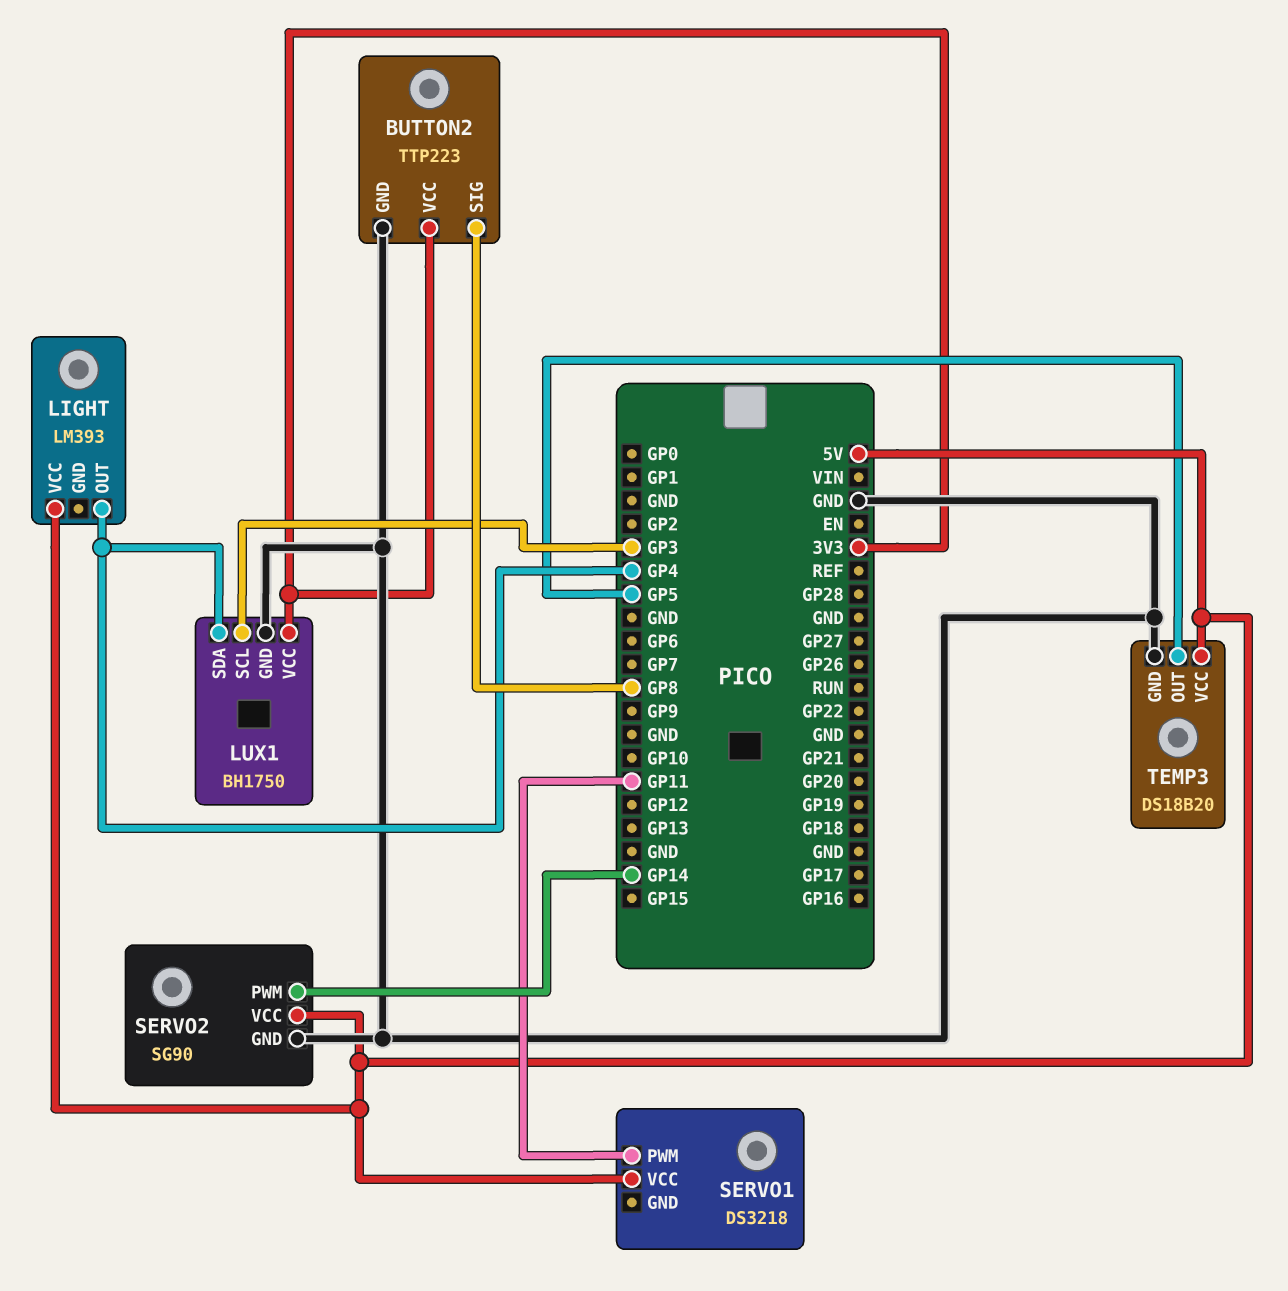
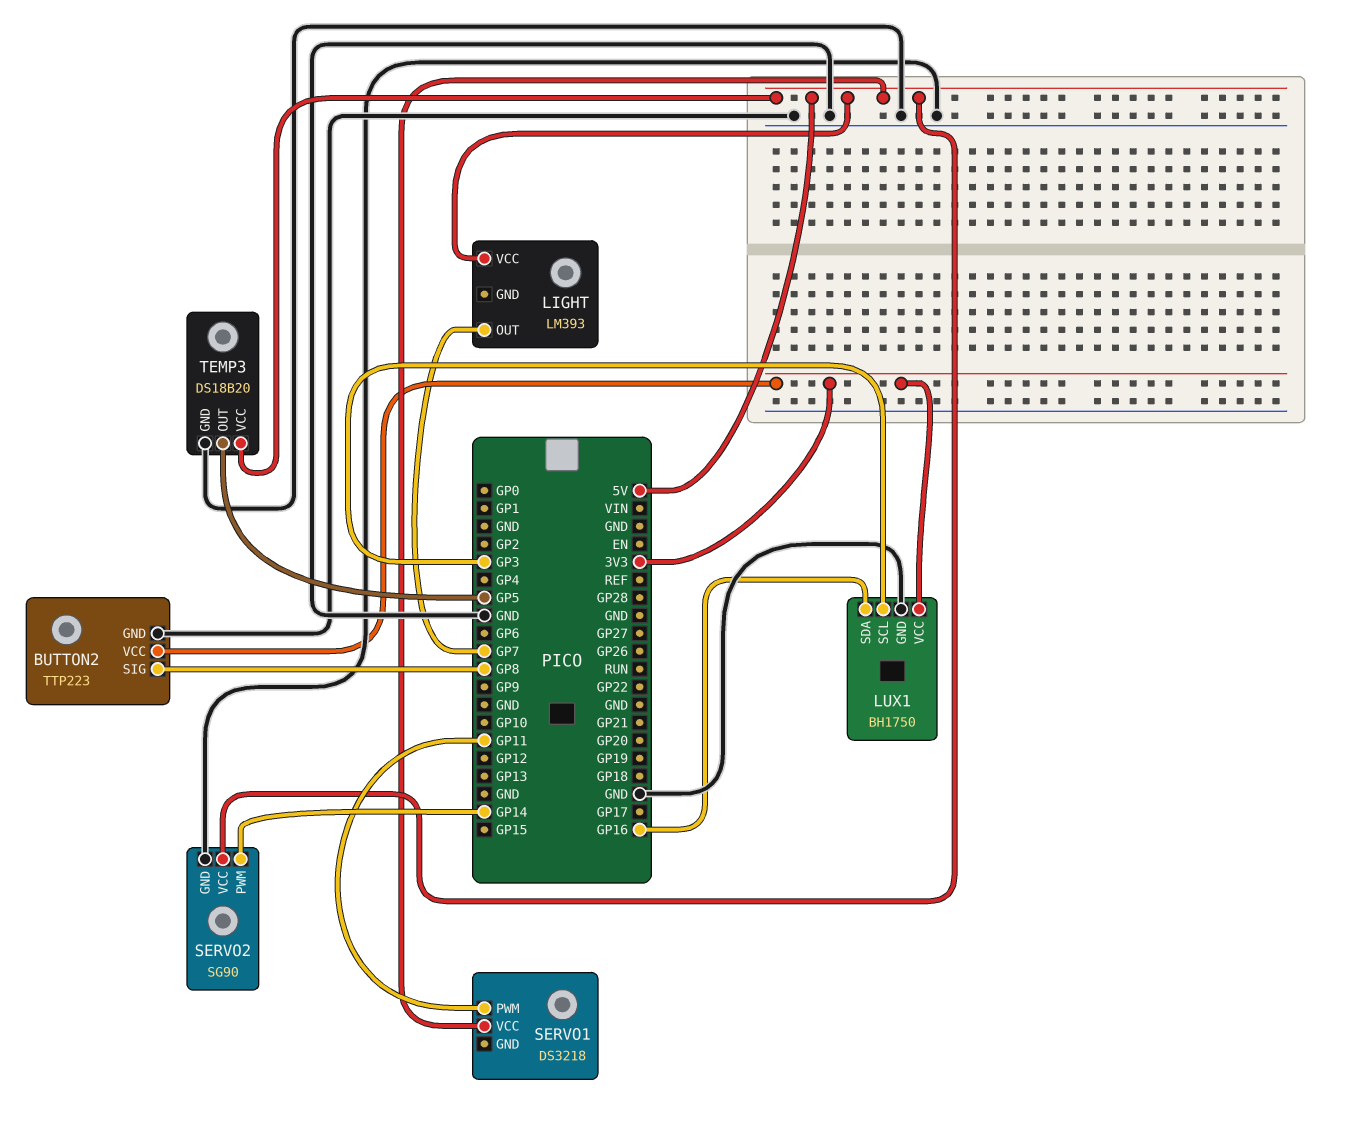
LIGHT pin OUT: GP4 -> GP7
LUX1 pin SDA: GP4 -> GP16

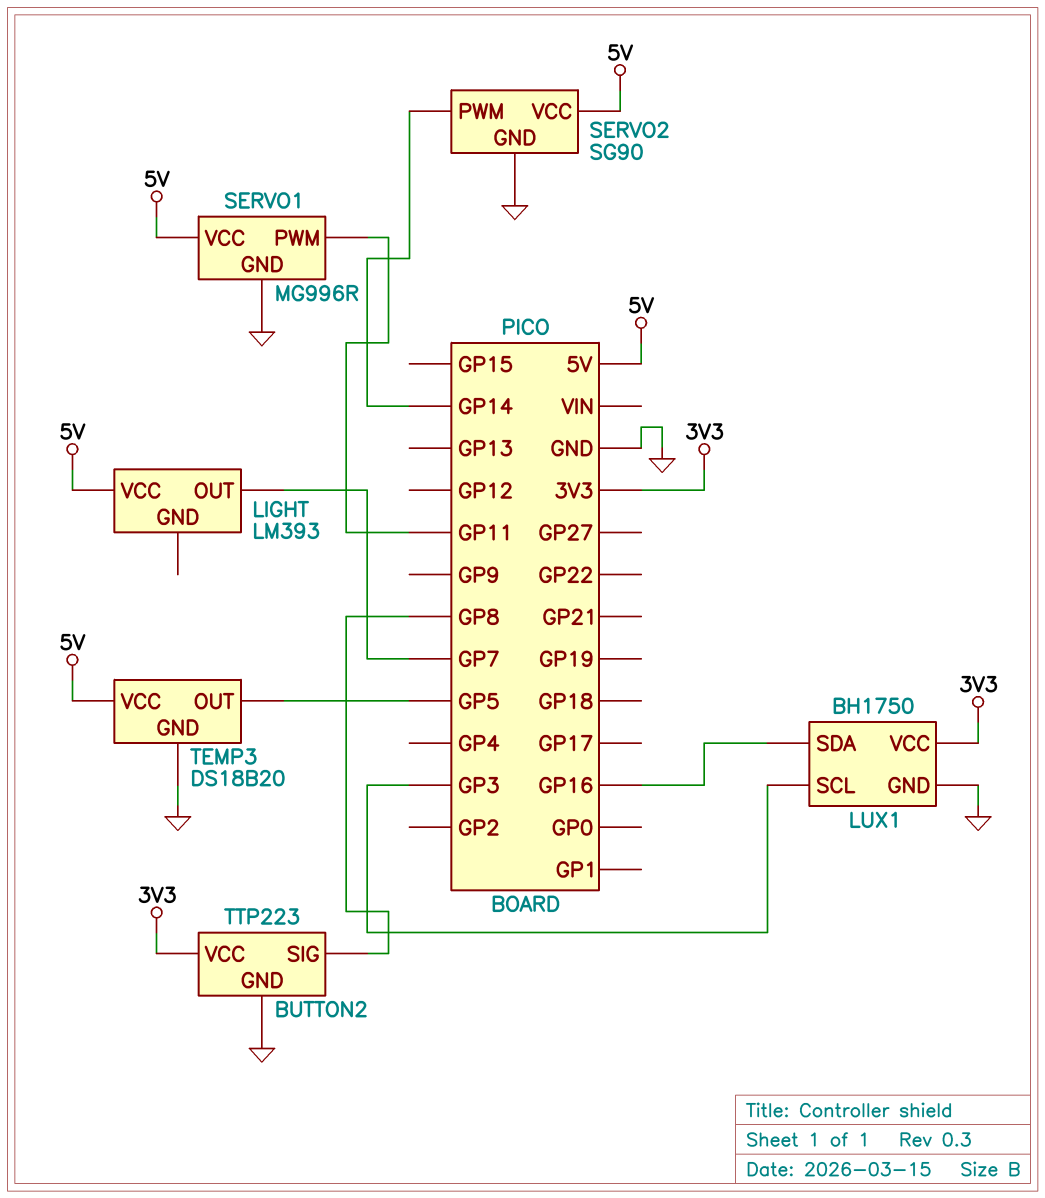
SERVO1: DS3218 -> MG996R
SERVO1 pin GND: none -> GND

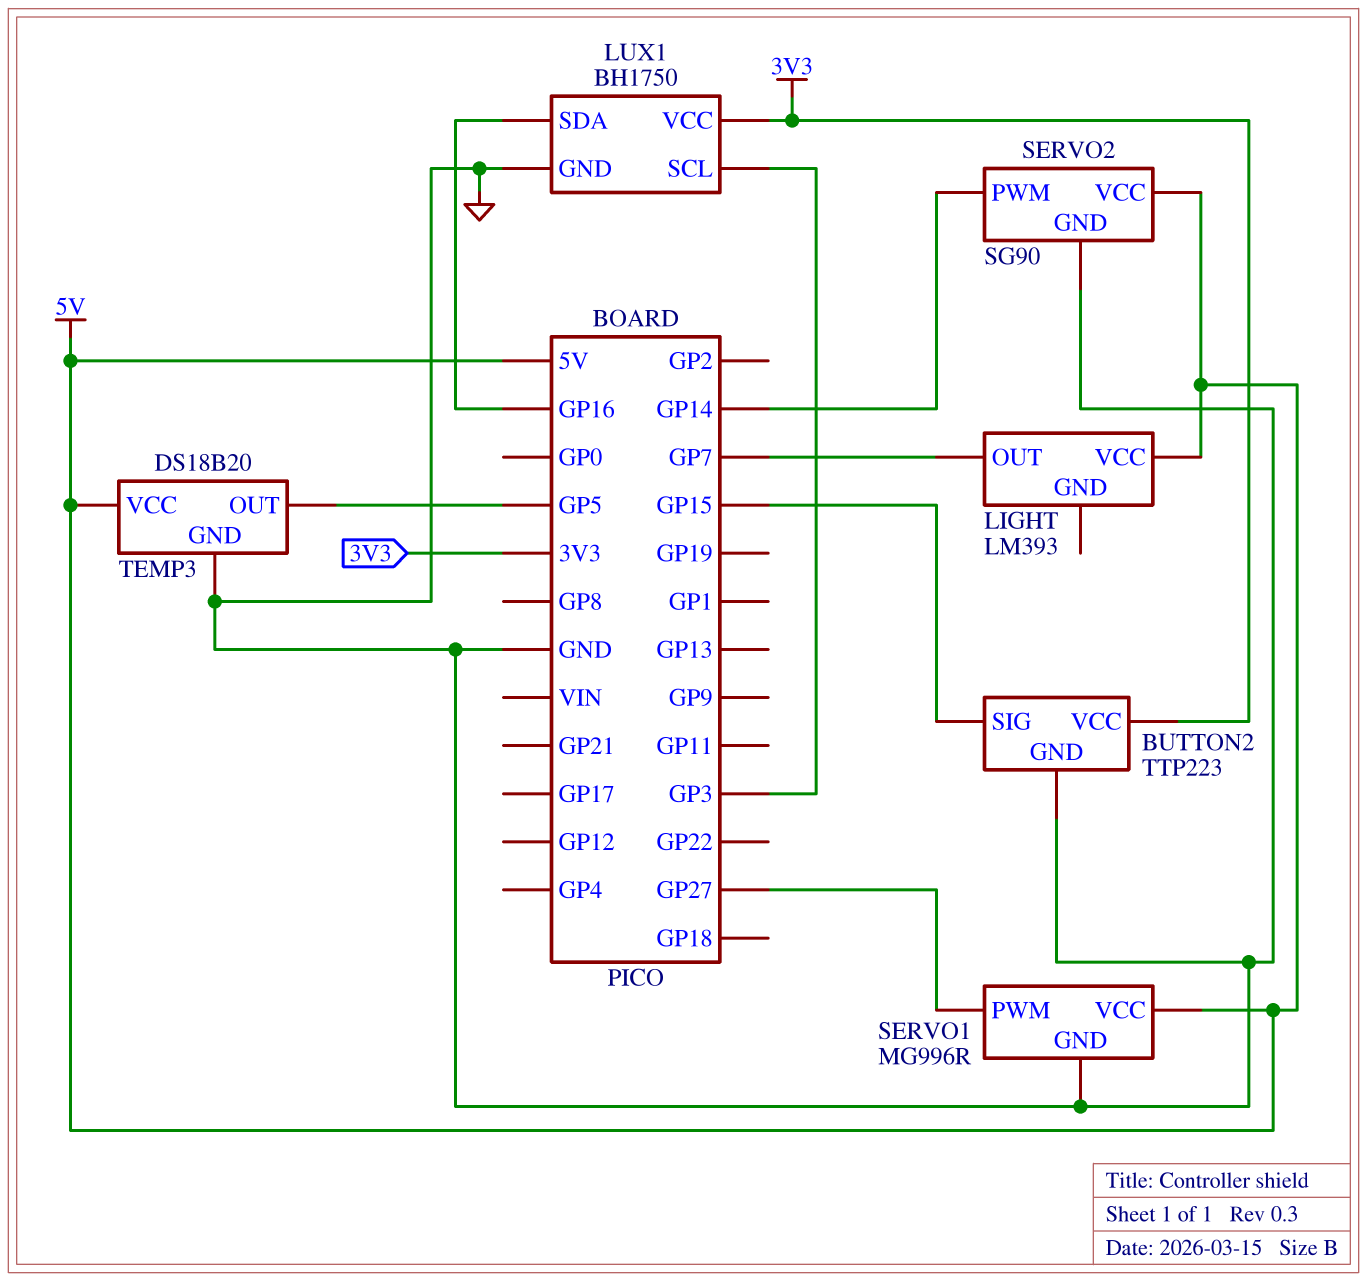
BUTTON2 pin SIG: GP8 -> GP15
SERVO1 pin PWM: GP11 -> GP27

